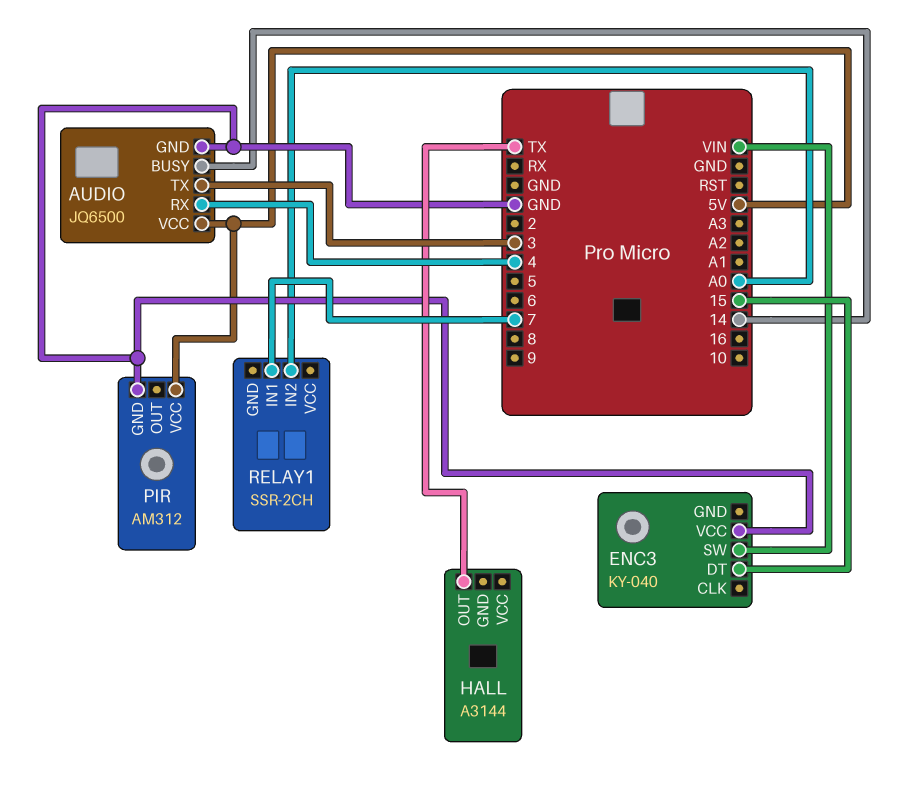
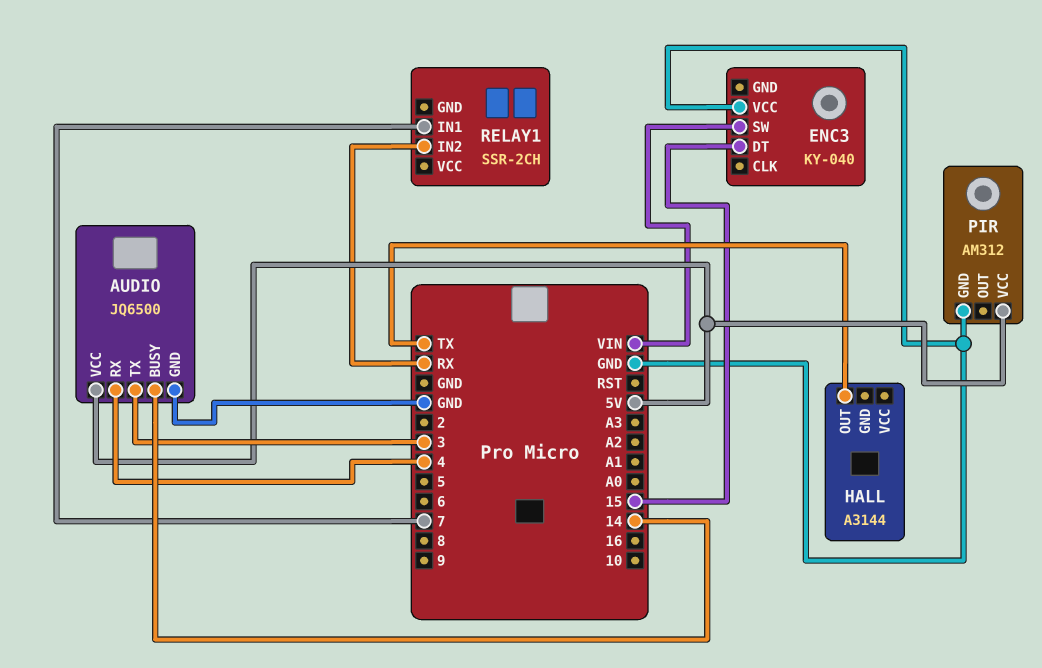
RELAY1 pin IN2: A0 -> RX

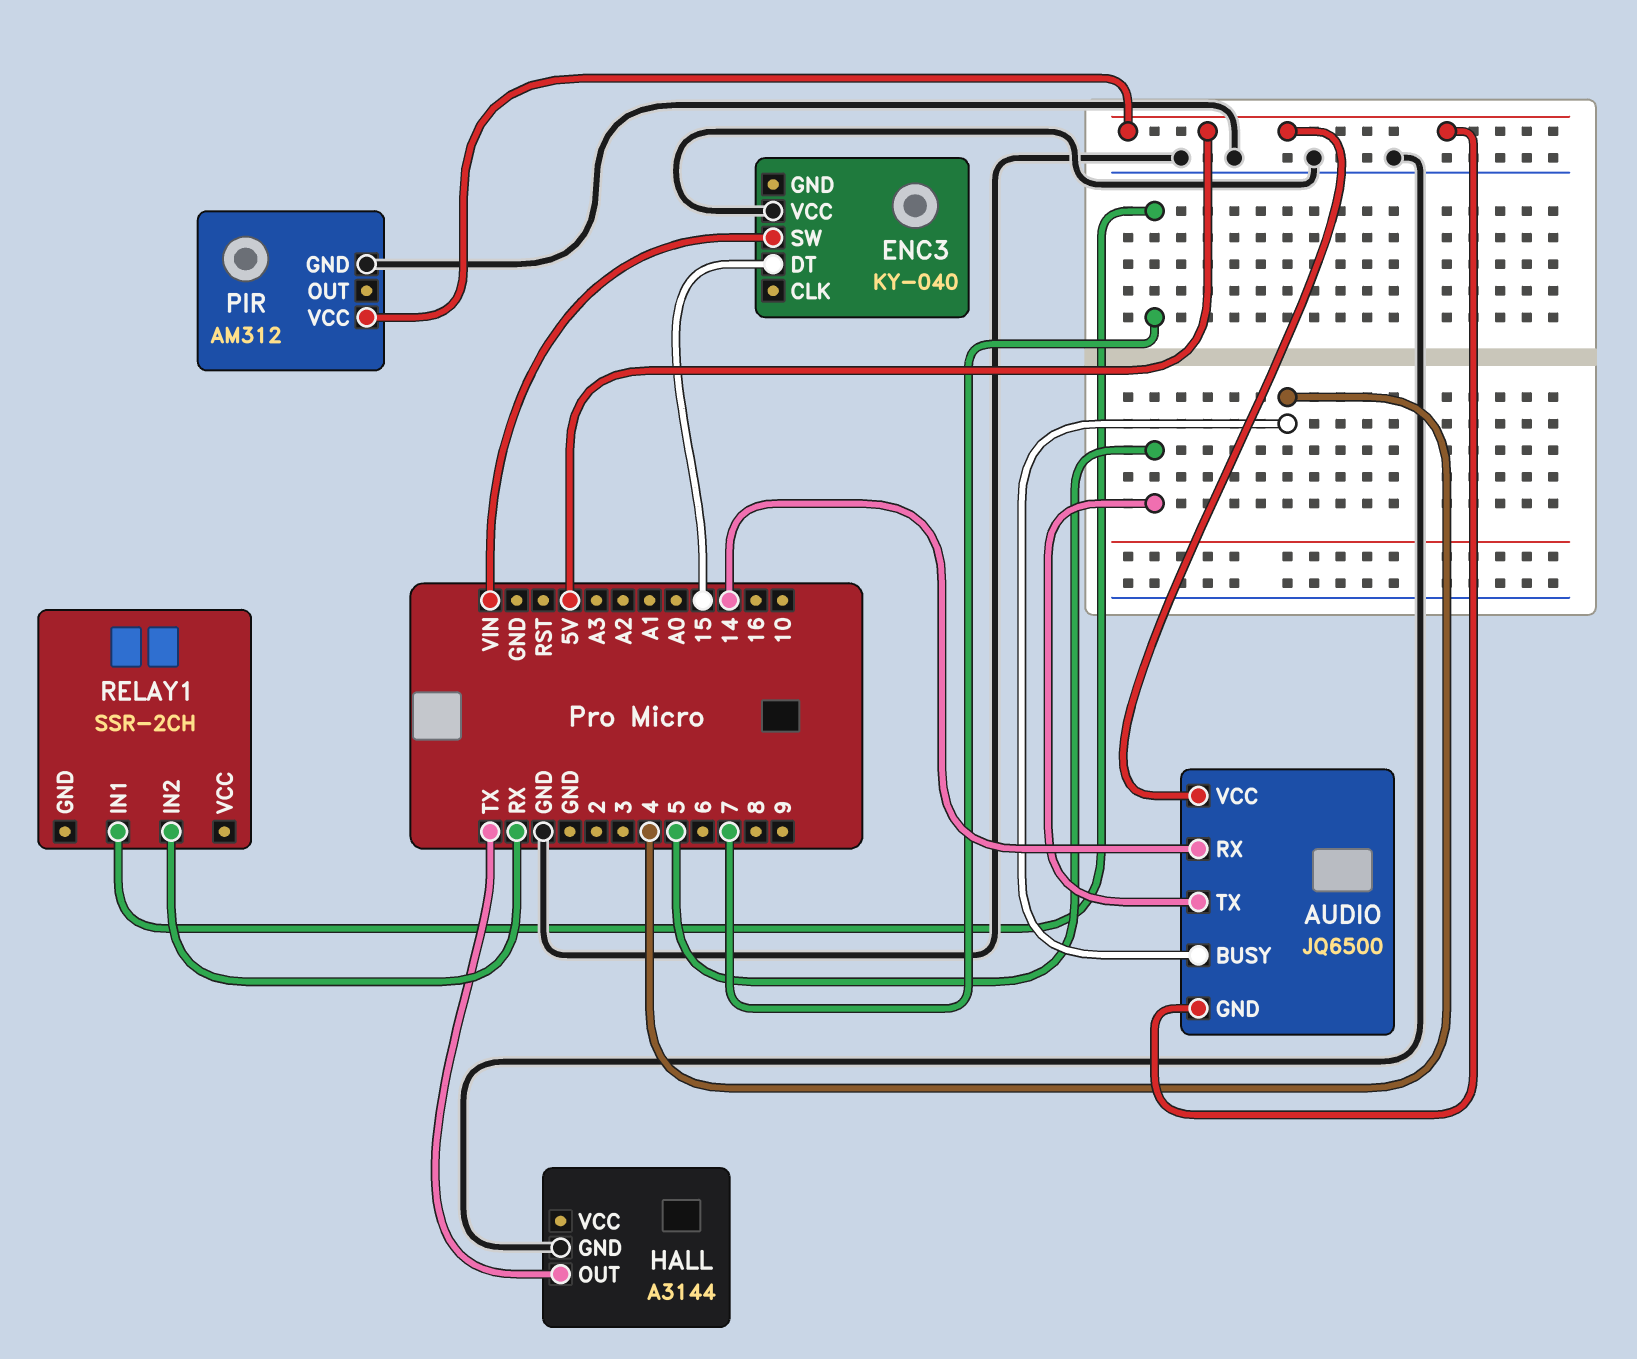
AUDIO pin BUSY: 14 -> 4
AUDIO pin GND: GND -> 5V
AUDIO pin RX: 4 -> 14
AUDIO pin TX: 3 -> 5
HALL pin GND: none -> GND

